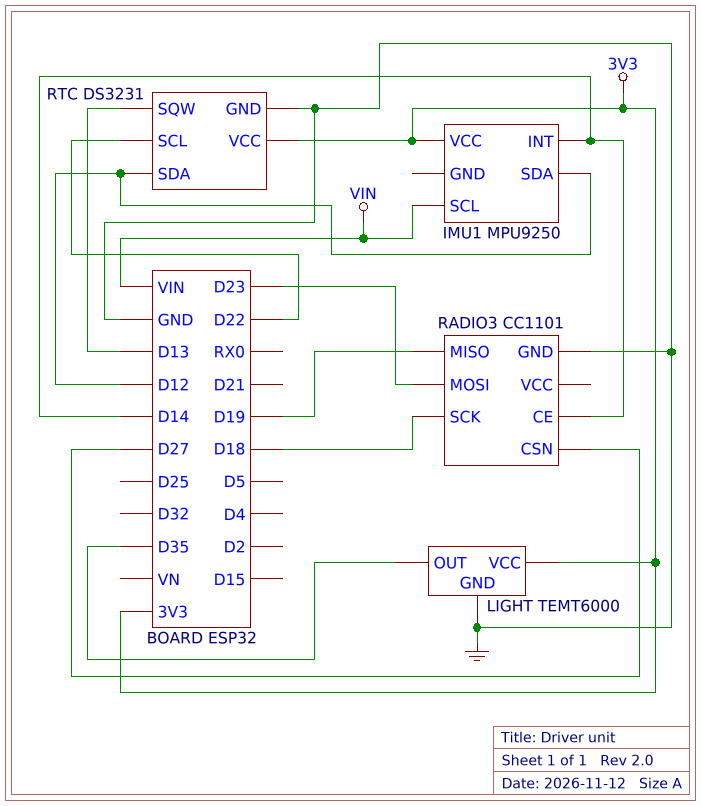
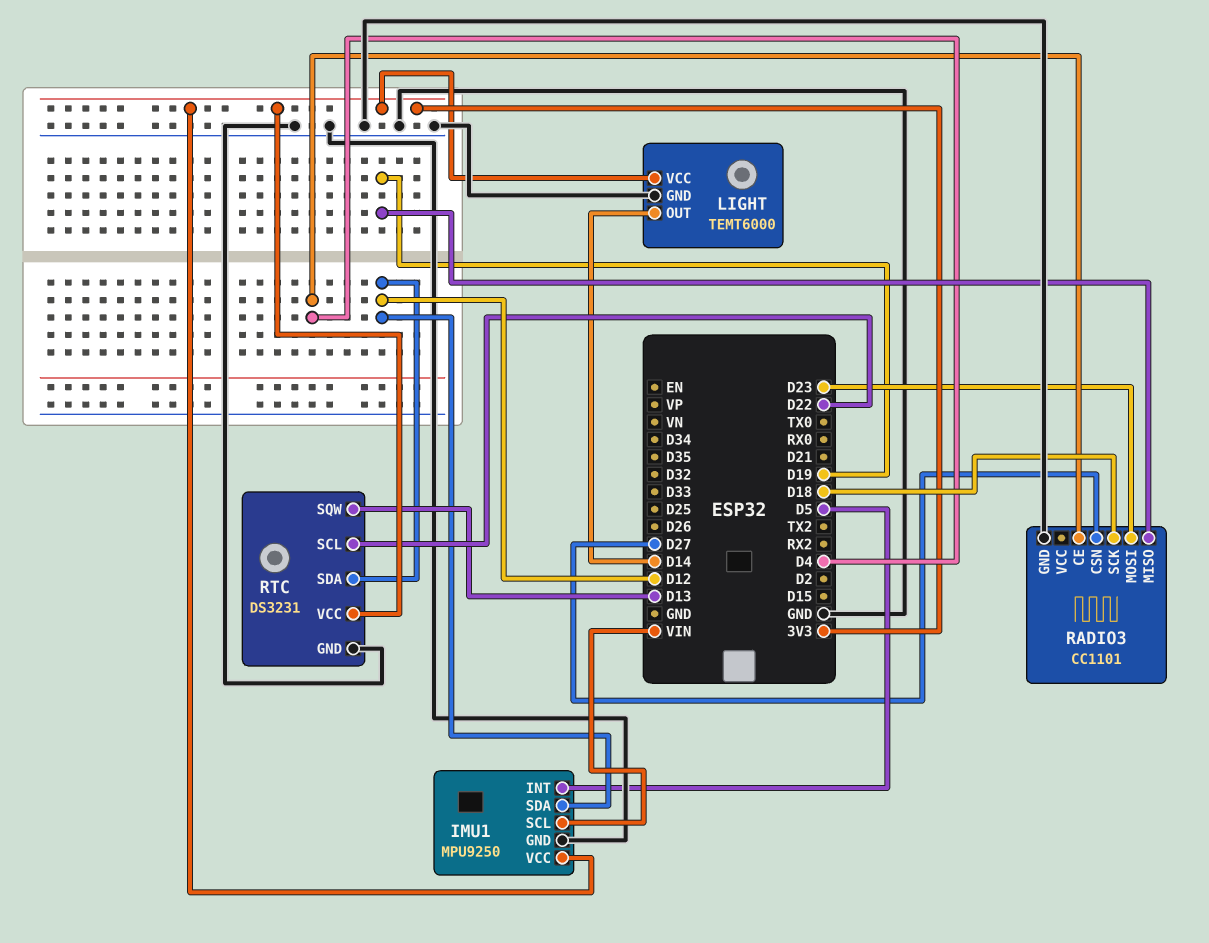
IMU1 pin GND: none -> GND
IMU1 pin INT: D14 -> D5
LIGHT pin OUT: D35 -> D14
RADIO3 pin CE: D14 -> D4

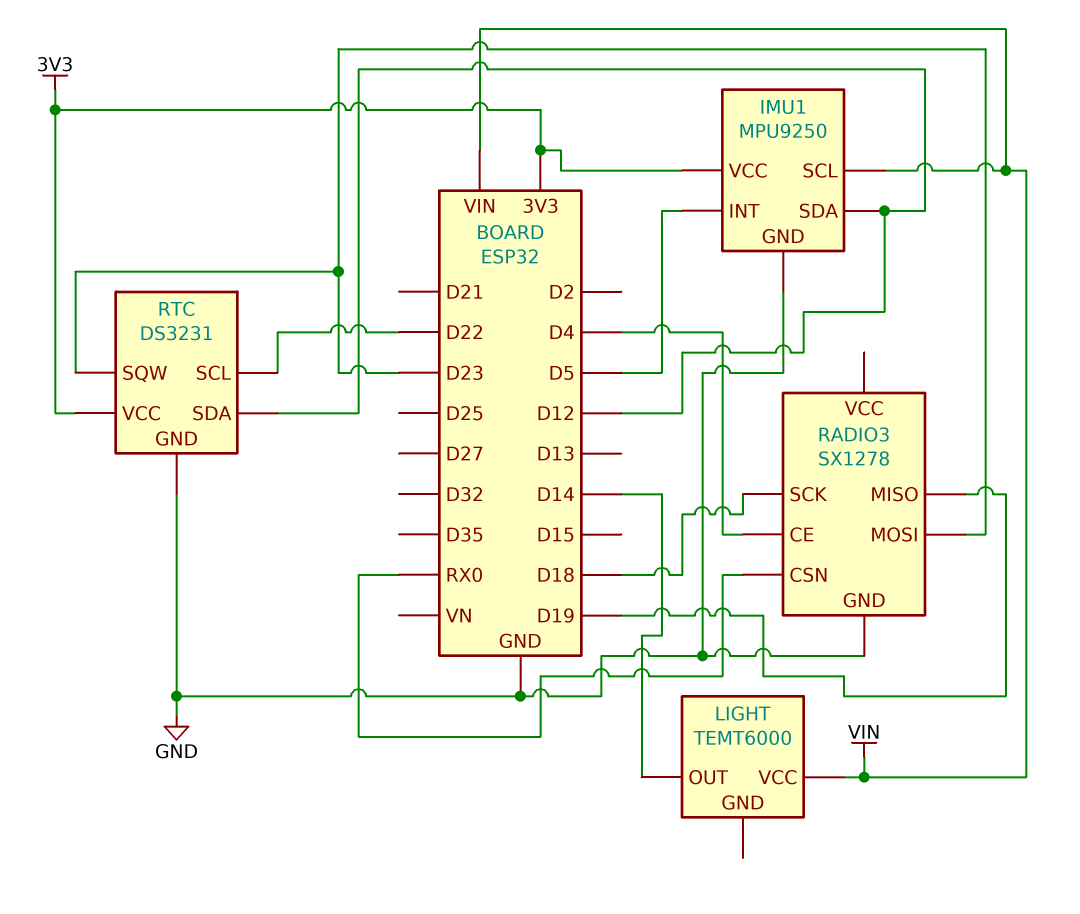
LIGHT pin GND: GND -> none
LIGHT pin VCC: 3V3 -> VIN
RADIO3: CC1101 -> SX1278
RADIO3 pin CSN: D27 -> RX0
RTC pin SQW: D13 -> D23

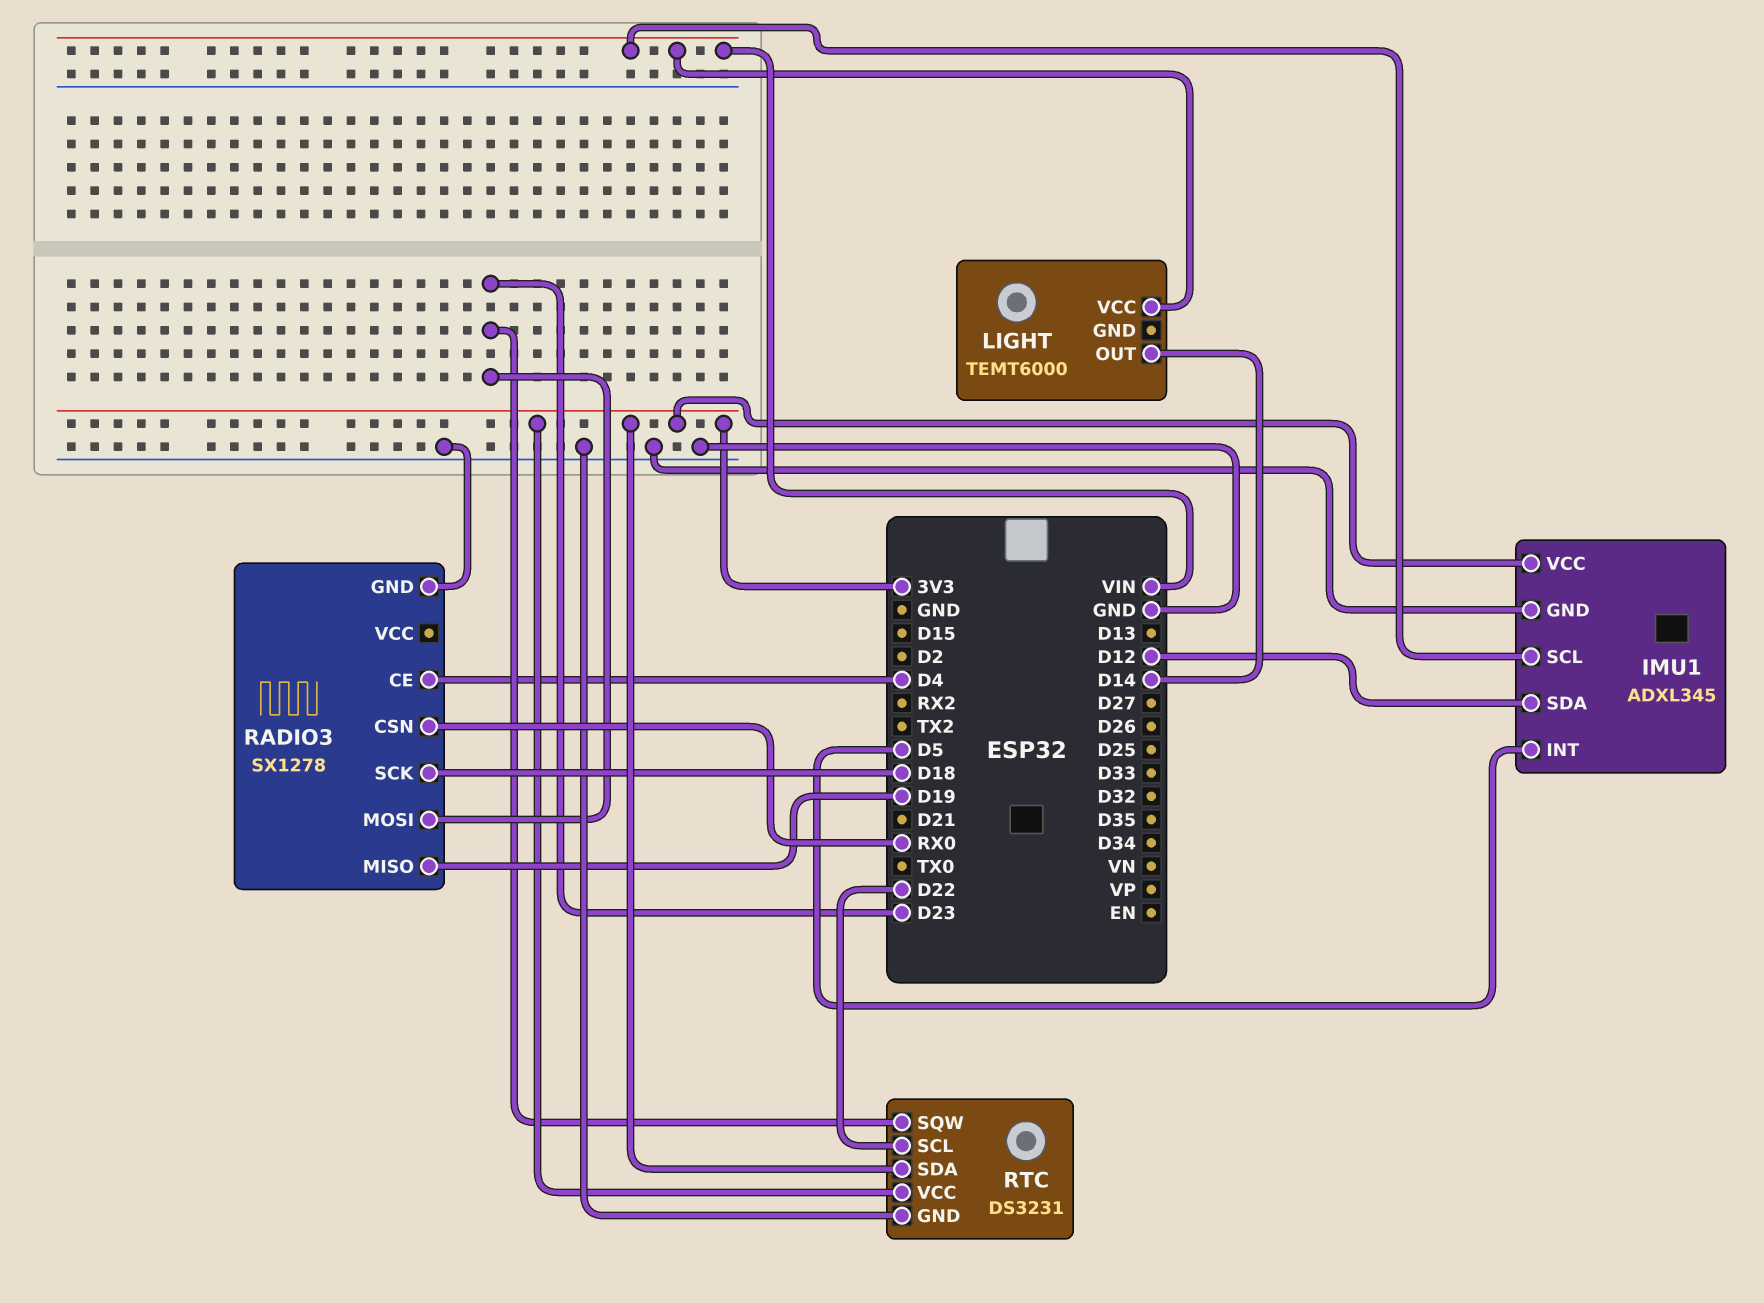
IMU1: MPU9250 -> ADXL345
RTC pin SDA: D12 -> 3V3

